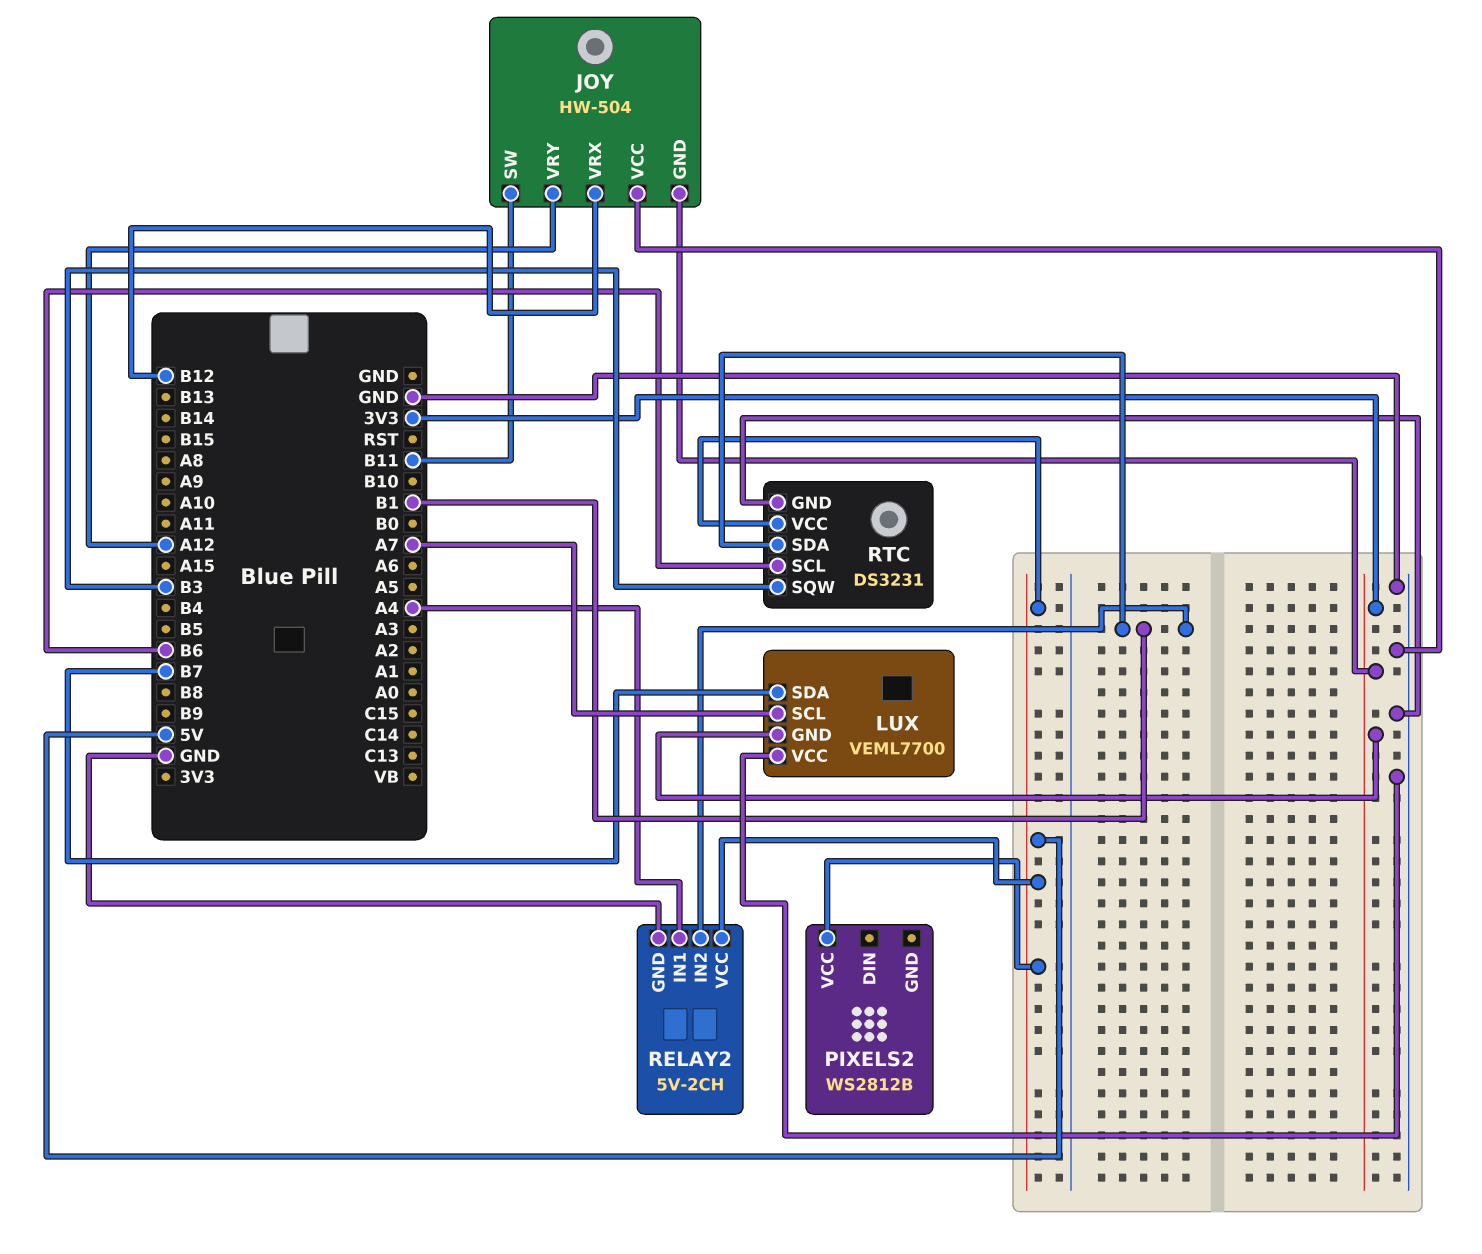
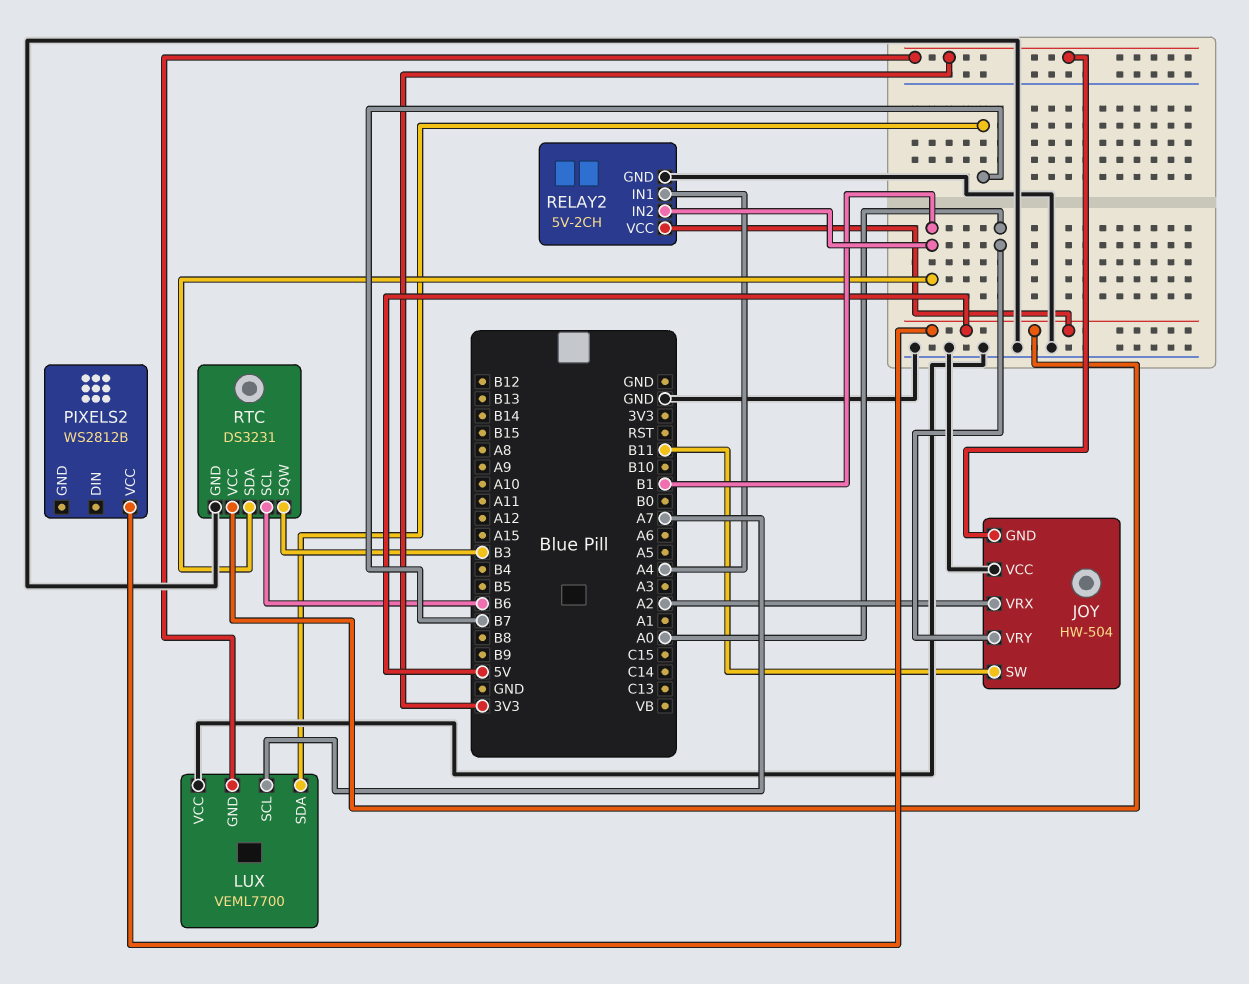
JOY pin VRX: B12 -> A2
JOY pin VRY: A12 -> A0

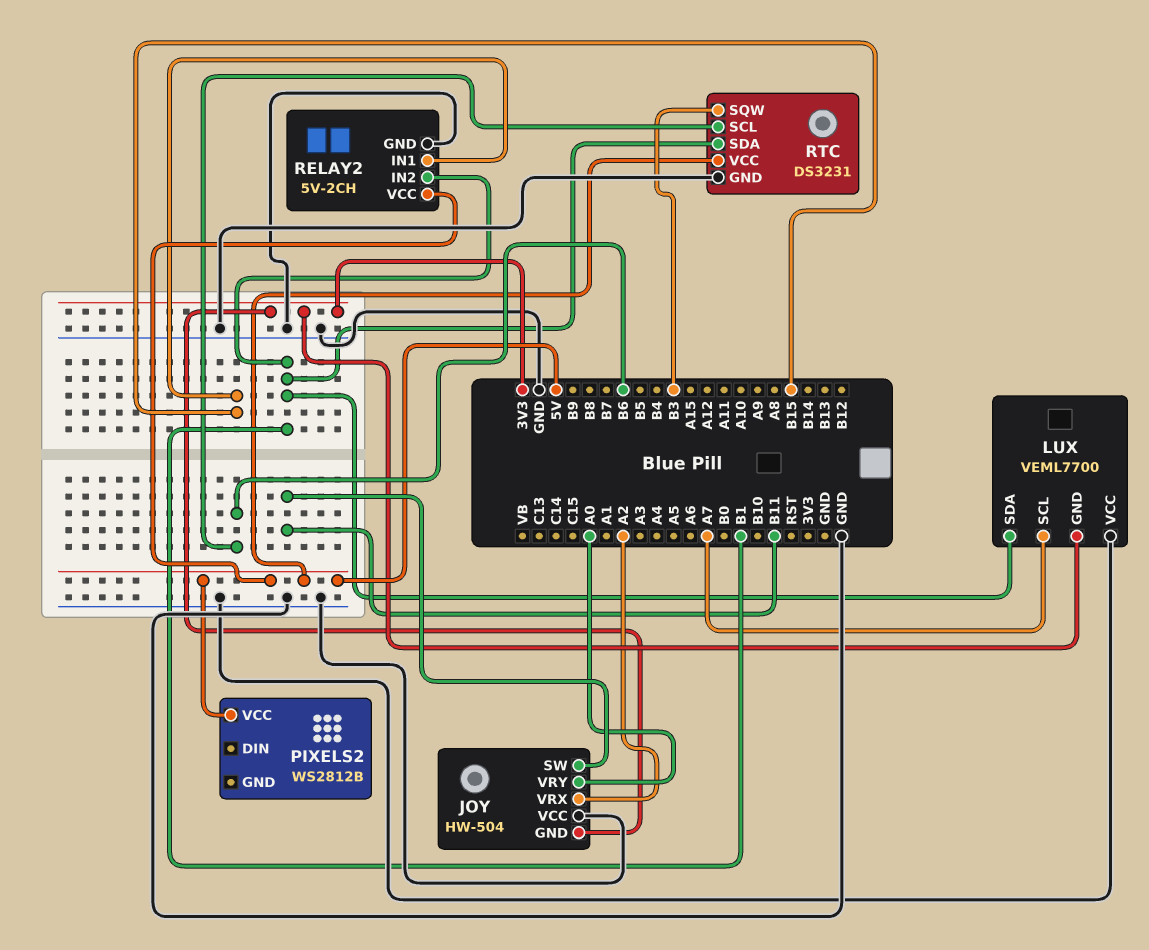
LUX pin SDA: B7 -> B1
RELAY2 pin IN1: A4 -> B15

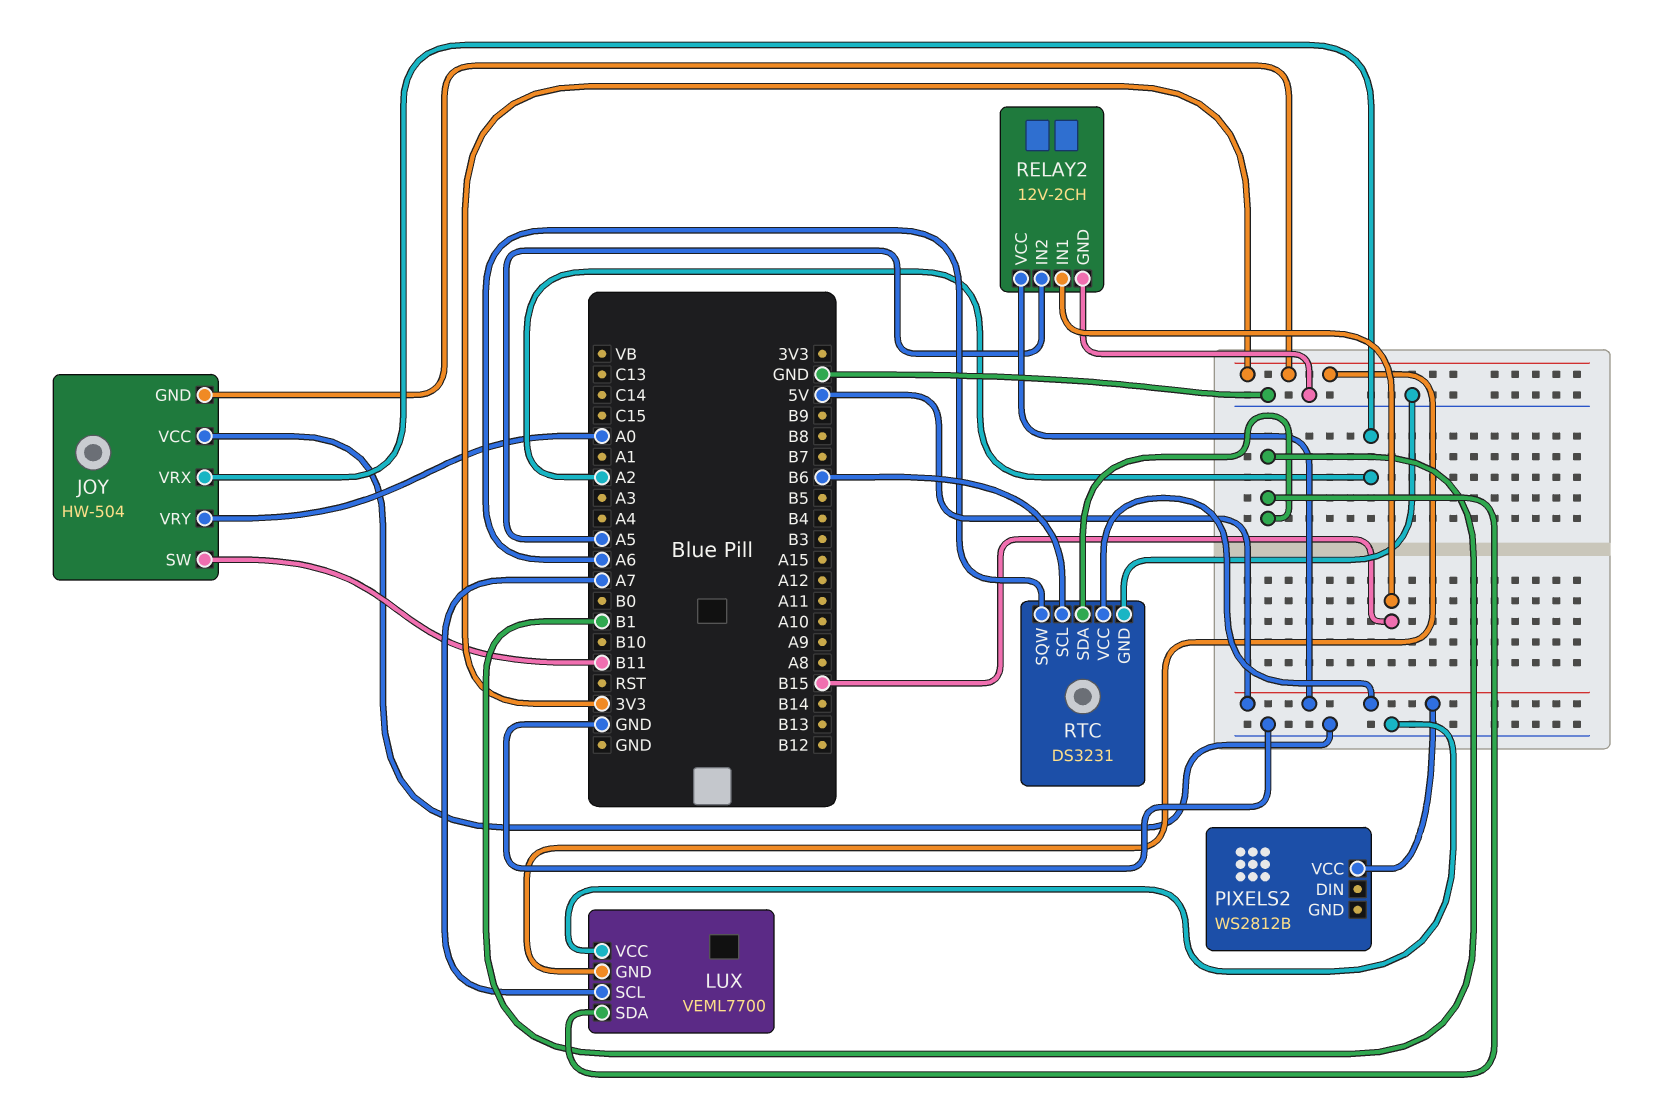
RELAY2: 5V-2CH -> 12V-2CH
RELAY2 pin IN2: B1 -> A5
RTC pin SQW: B3 -> A6

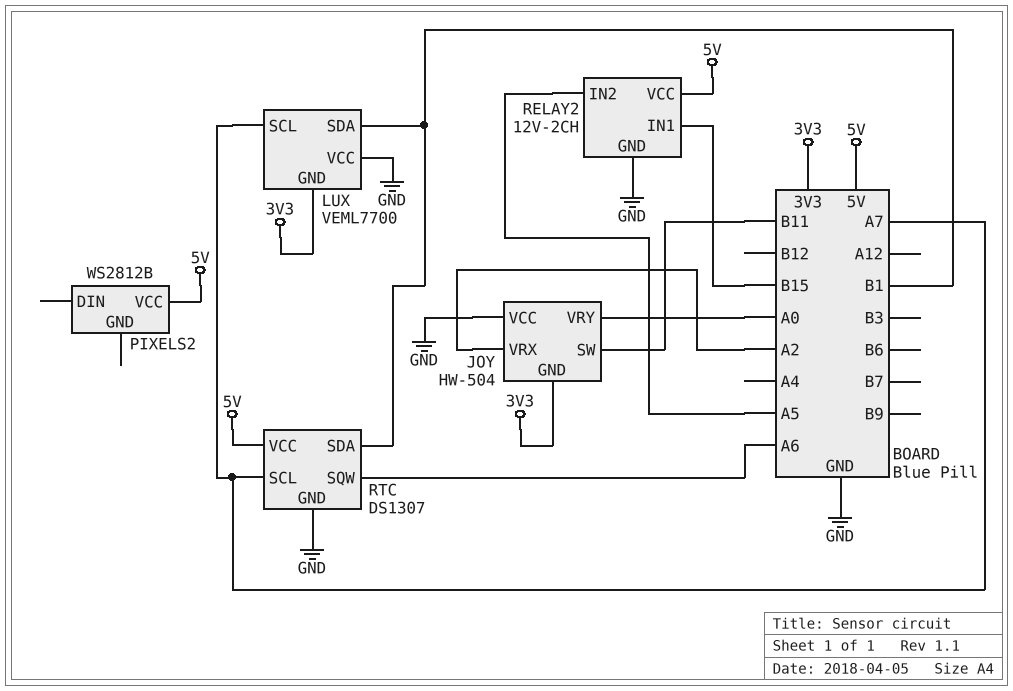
RTC: DS3231 -> DS1307
RTC pin SCL: B6 -> A7

